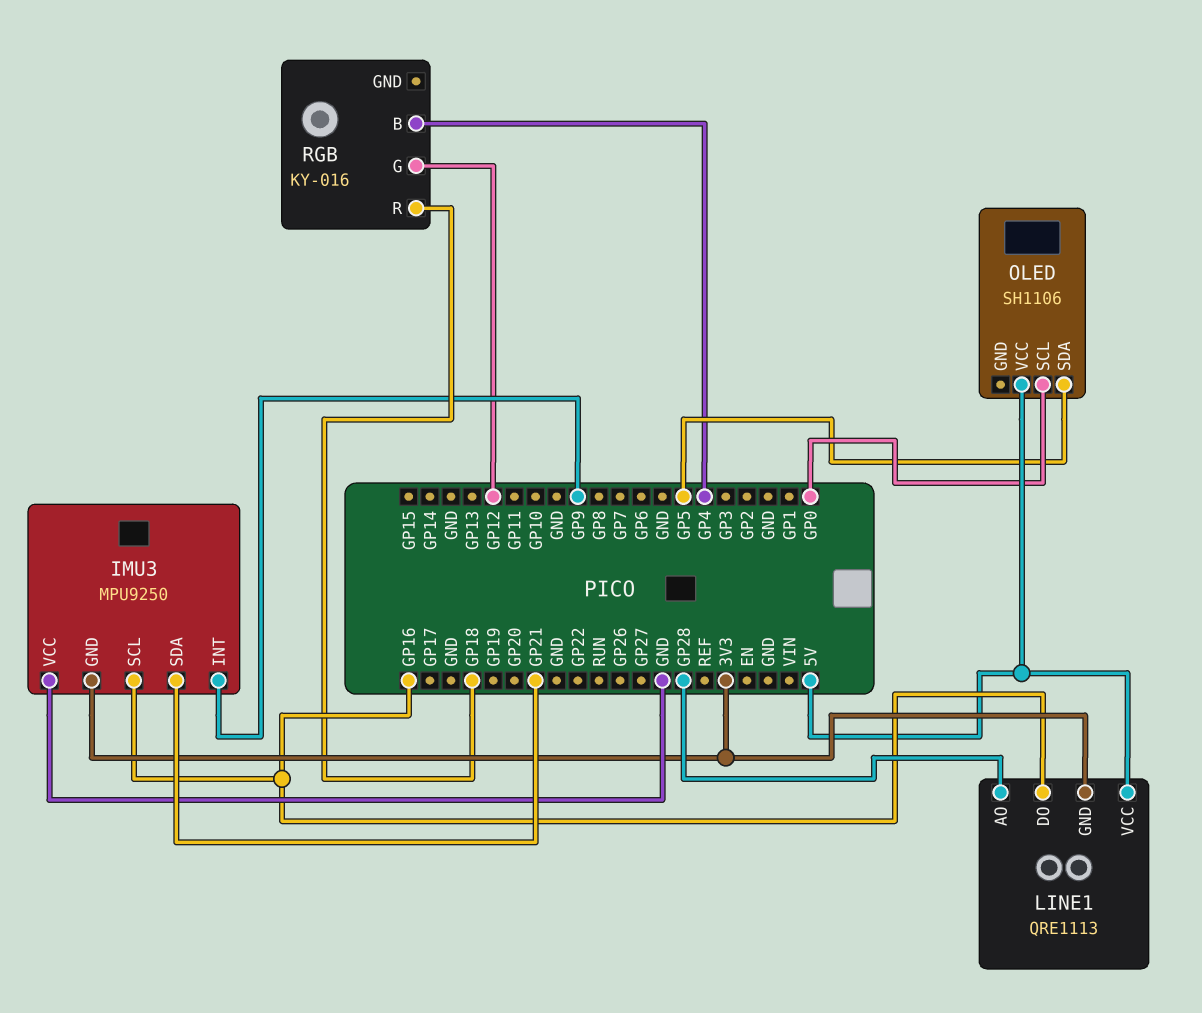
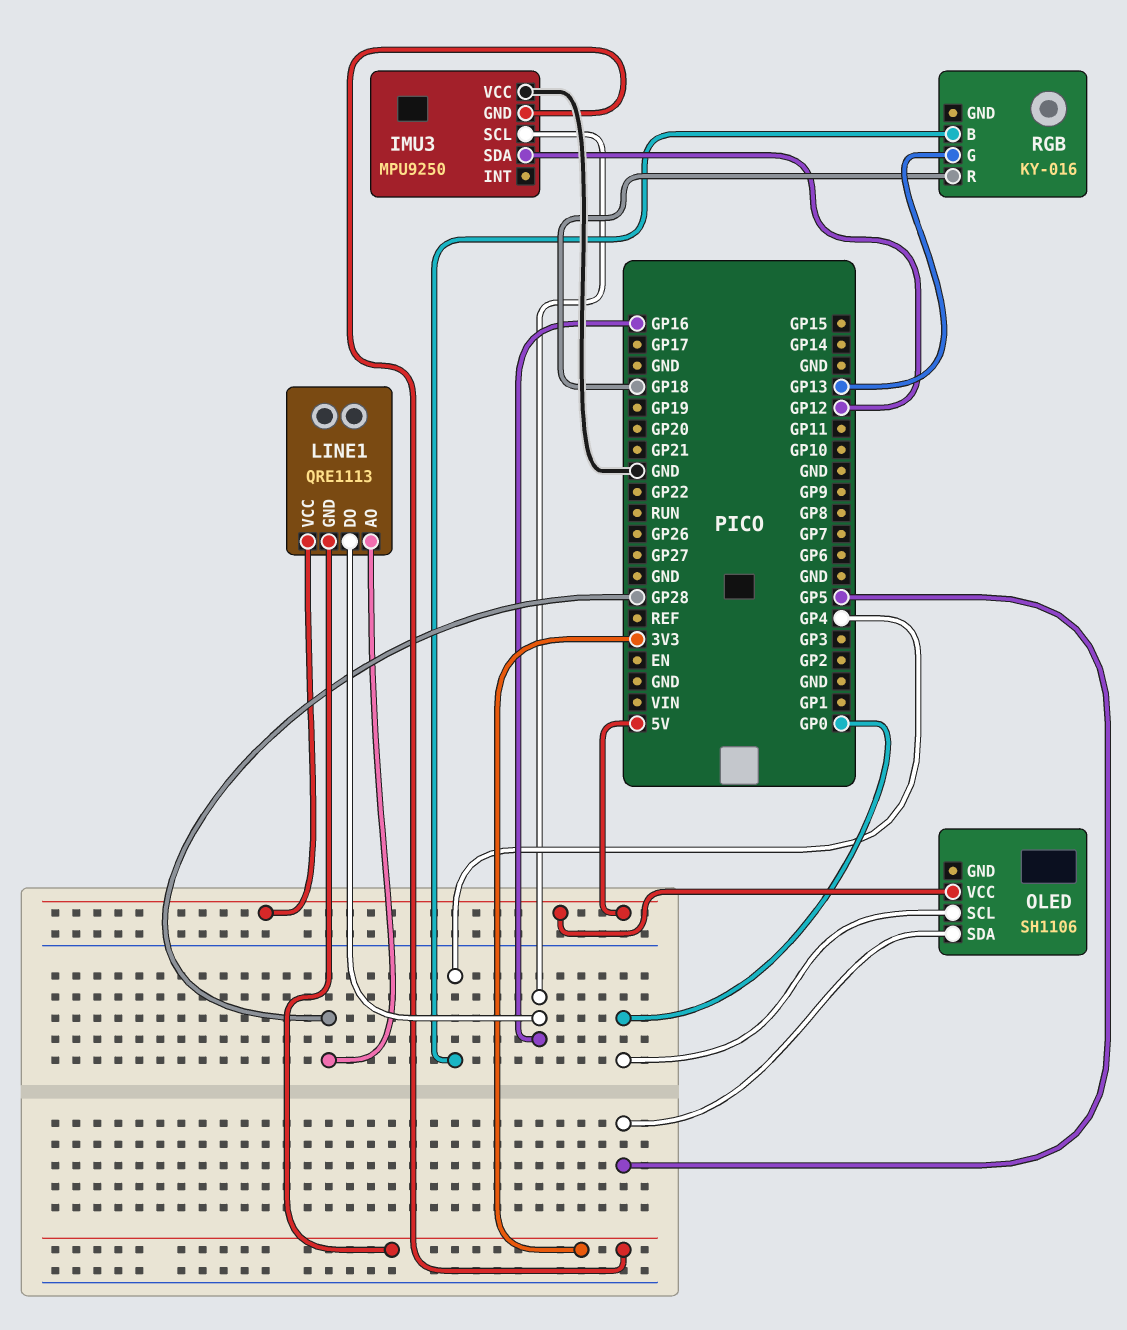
IMU3 pin INT: GP9 -> none
IMU3 pin SDA: GP21 -> GP12
RGB pin G: GP12 -> GP13

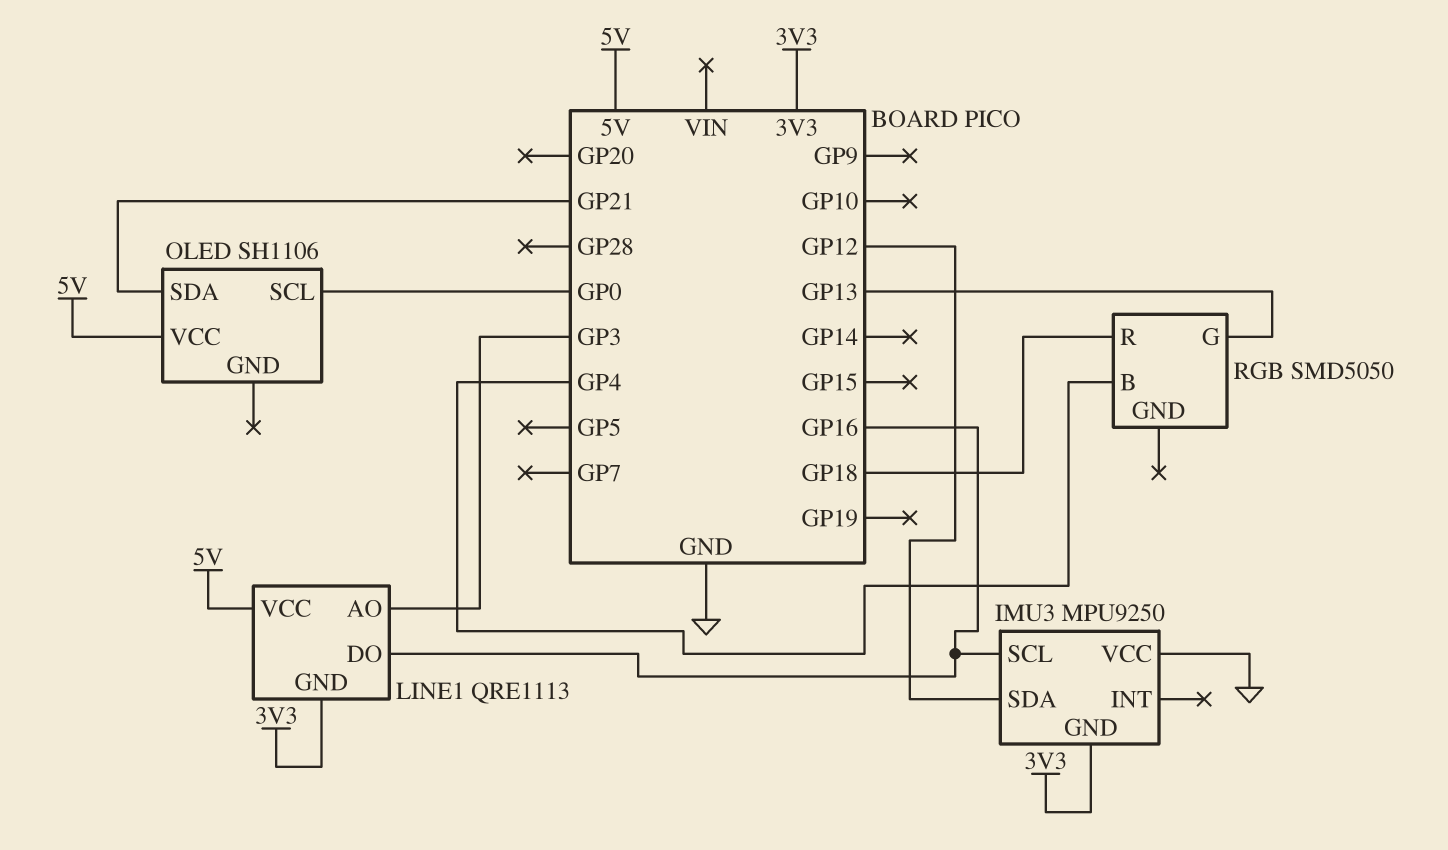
LINE1 pin AO: GP28 -> GP3
OLED pin SDA: GP5 -> GP21
RGB: KY-016 -> SMD5050

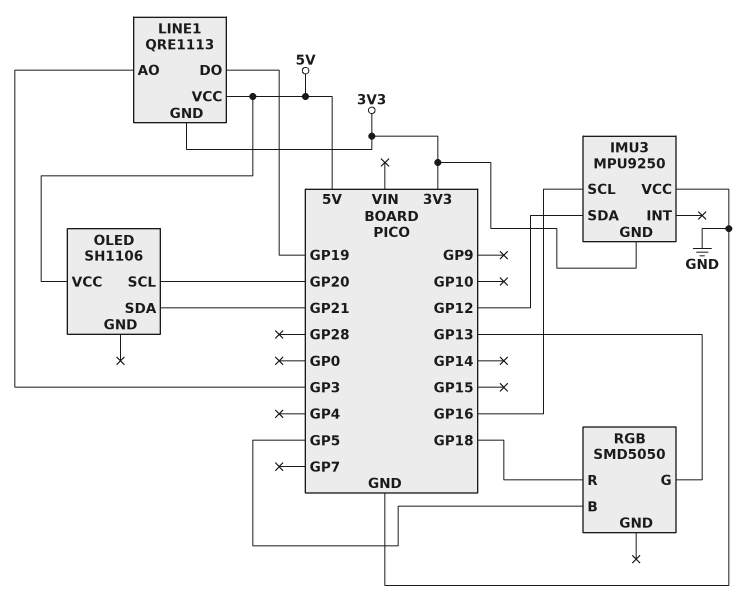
LINE1 pin DO: GP16 -> GP19
OLED pin SCL: GP0 -> GP20
RGB pin B: GP4 -> GP5

